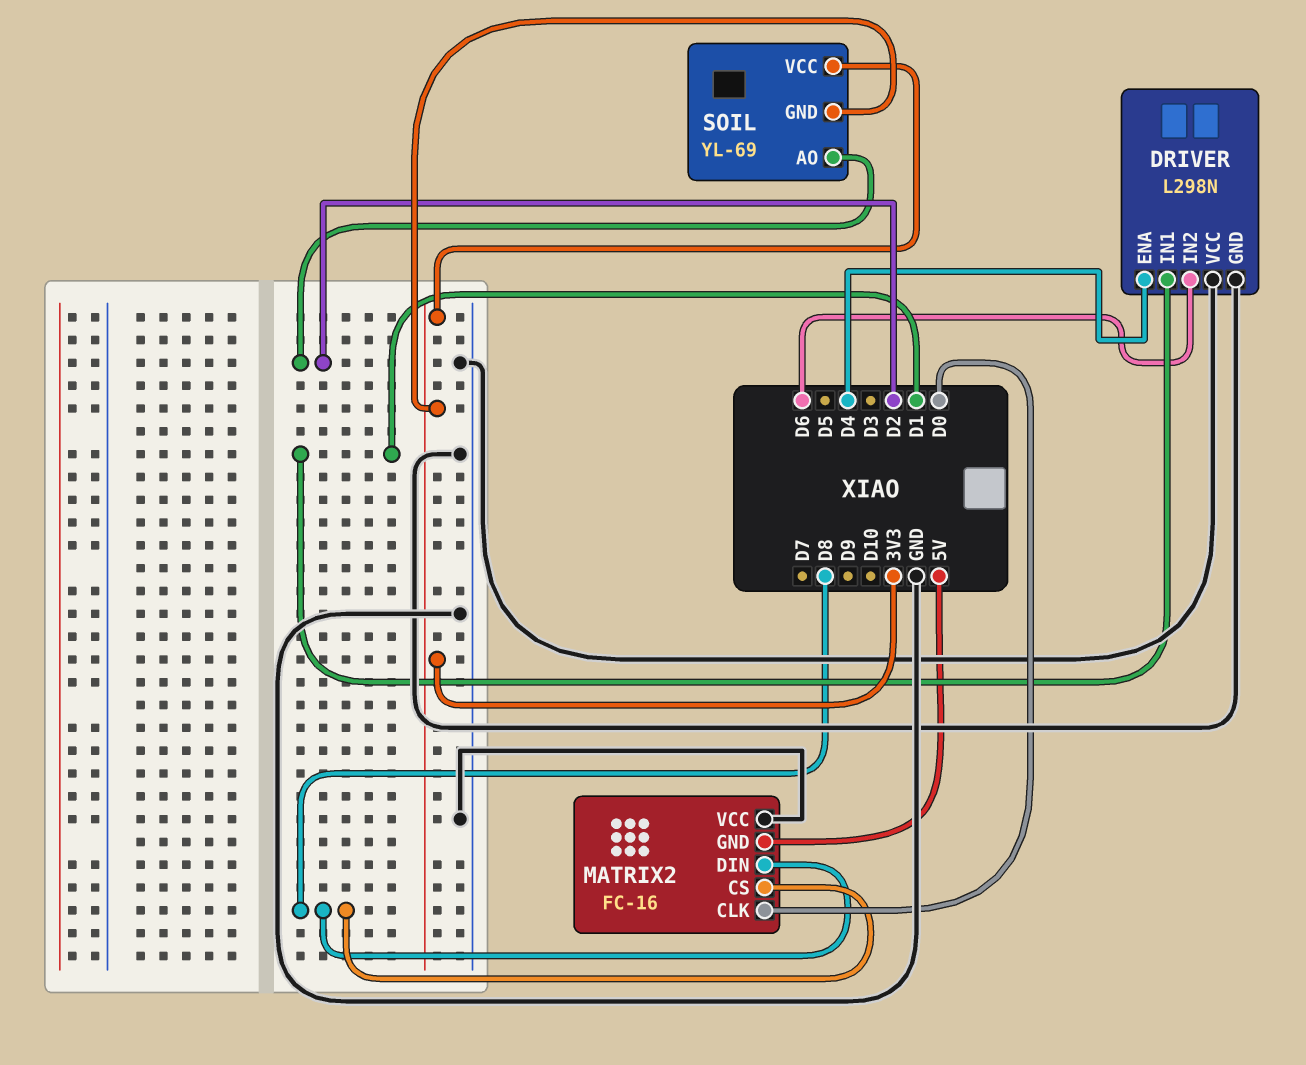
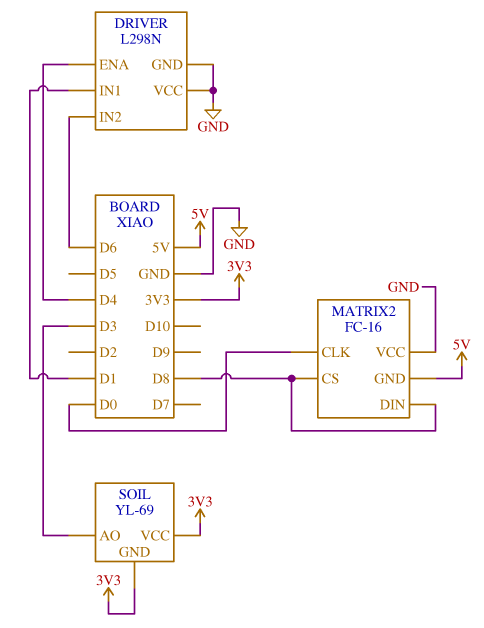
SOIL pin AO: D2 -> D3

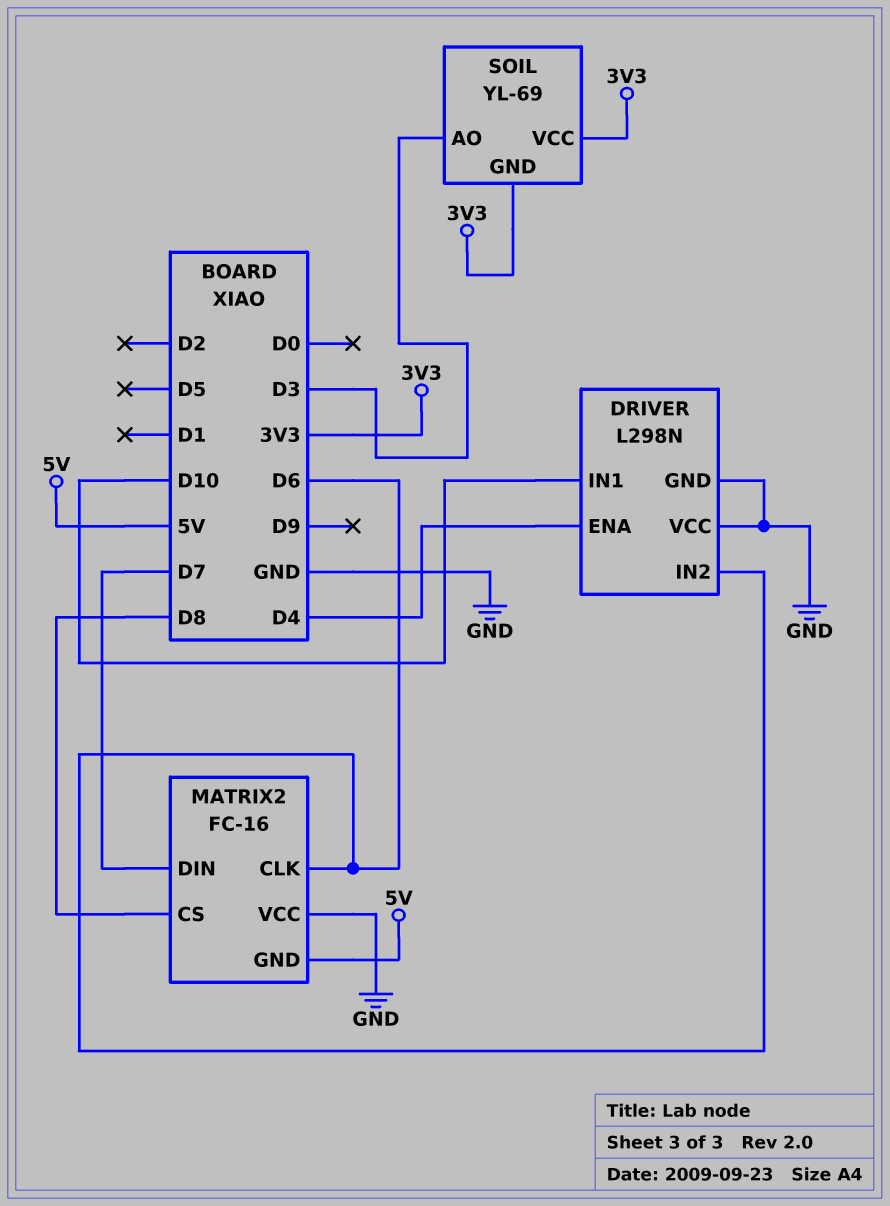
DRIVER pin IN1: D1 -> D10
MATRIX2 pin CLK: D0 -> D6
MATRIX2 pin DIN: D8 -> D7

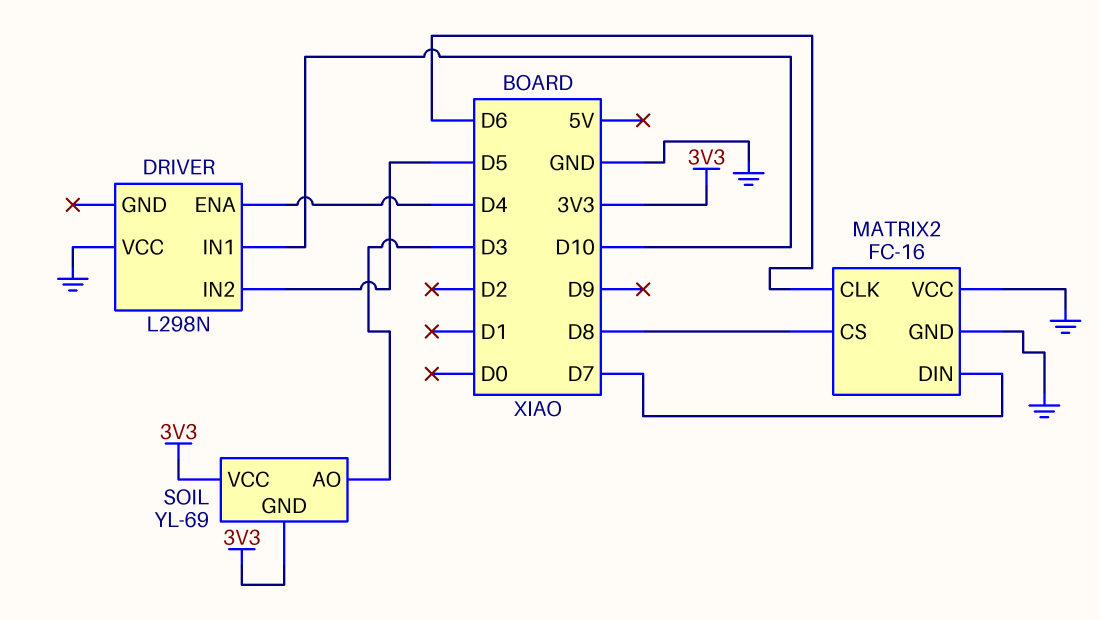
DRIVER pin GND: GND -> none
DRIVER pin IN2: D6 -> D5
MATRIX2 pin GND: 5V -> GND

